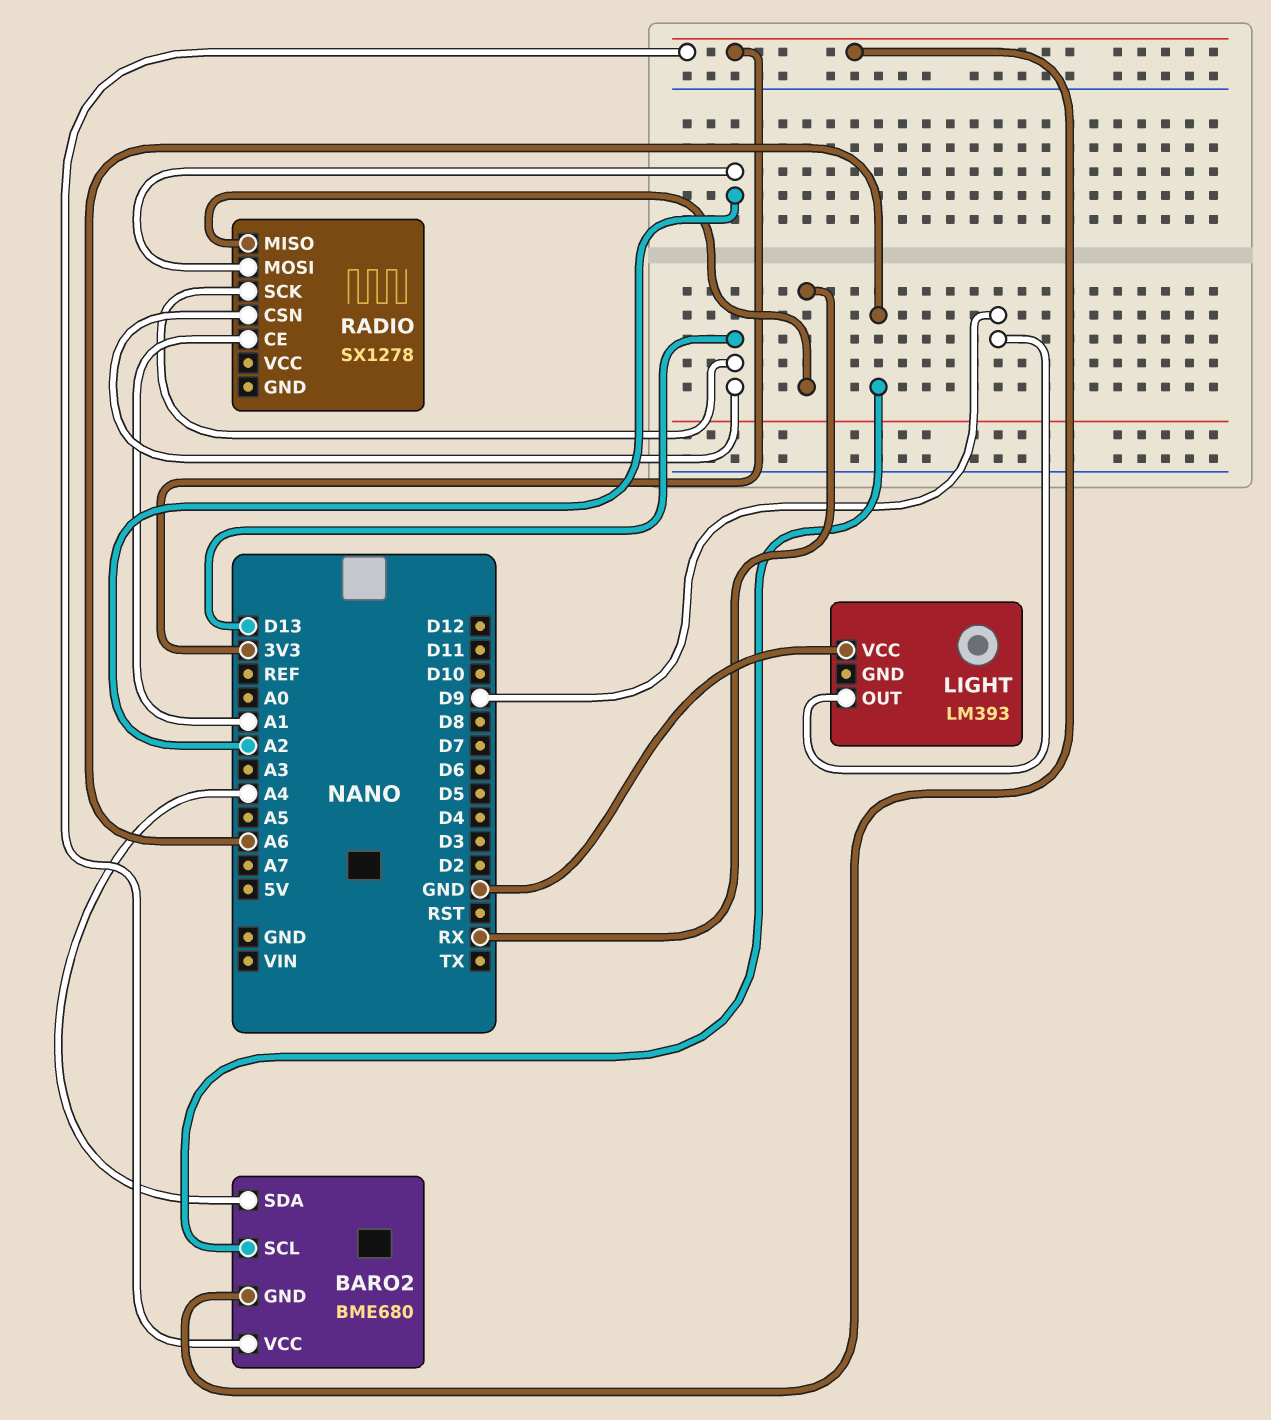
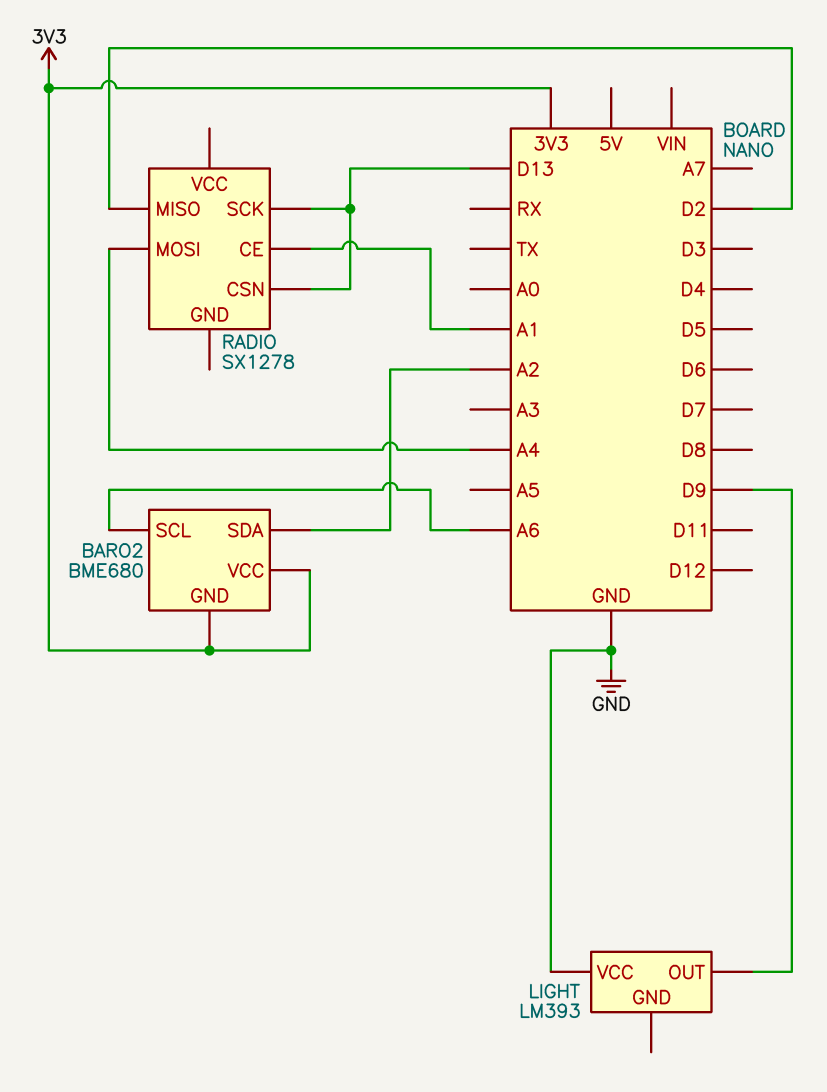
BARO2 pin SDA: A4 -> A2
RADIO pin MISO: RX -> D2
RADIO pin MOSI: A2 -> A4

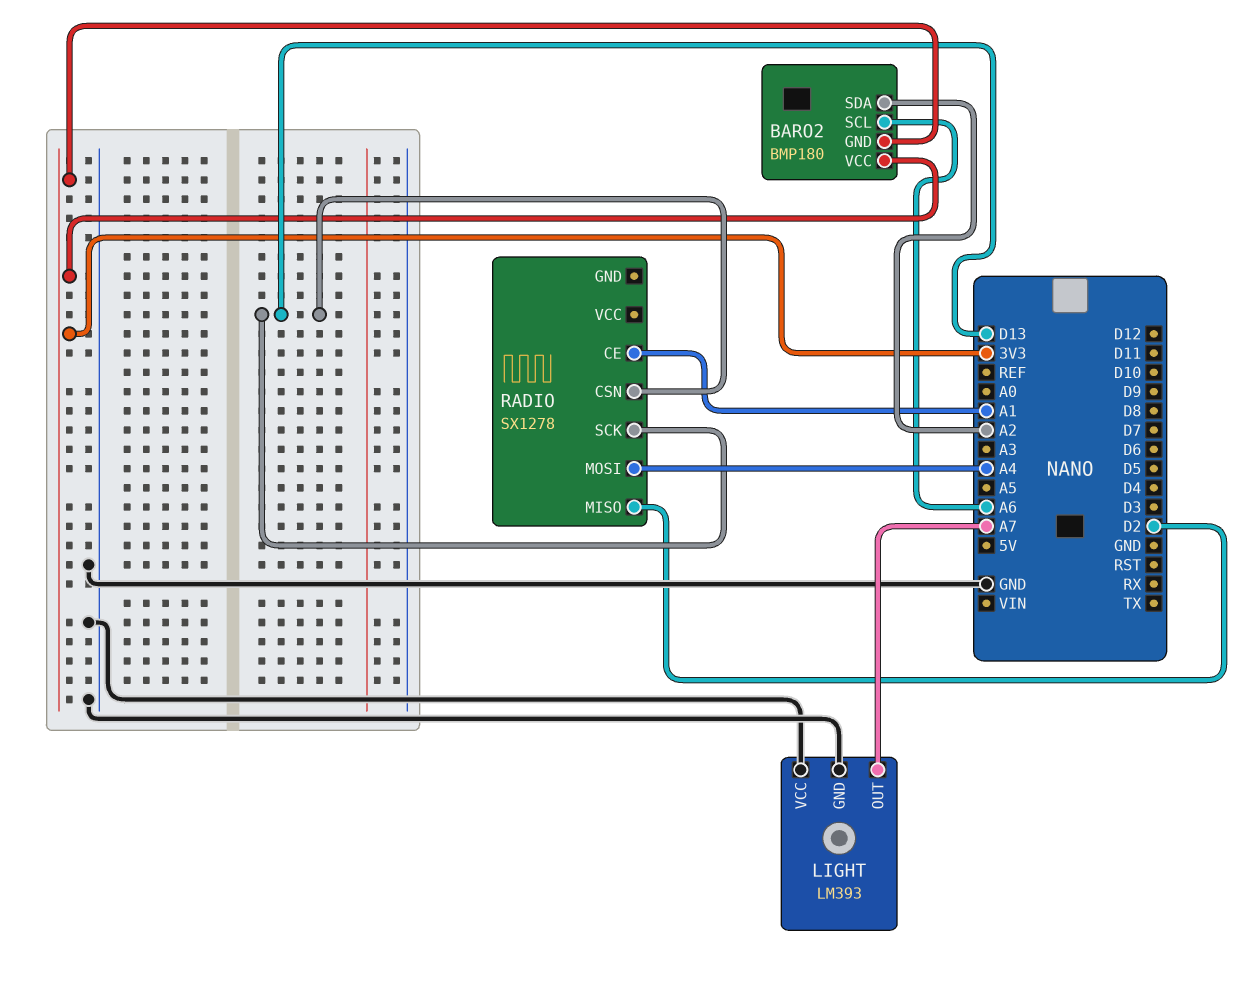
BARO2: BME680 -> BMP180
LIGHT pin GND: none -> GND
LIGHT pin OUT: D9 -> A7

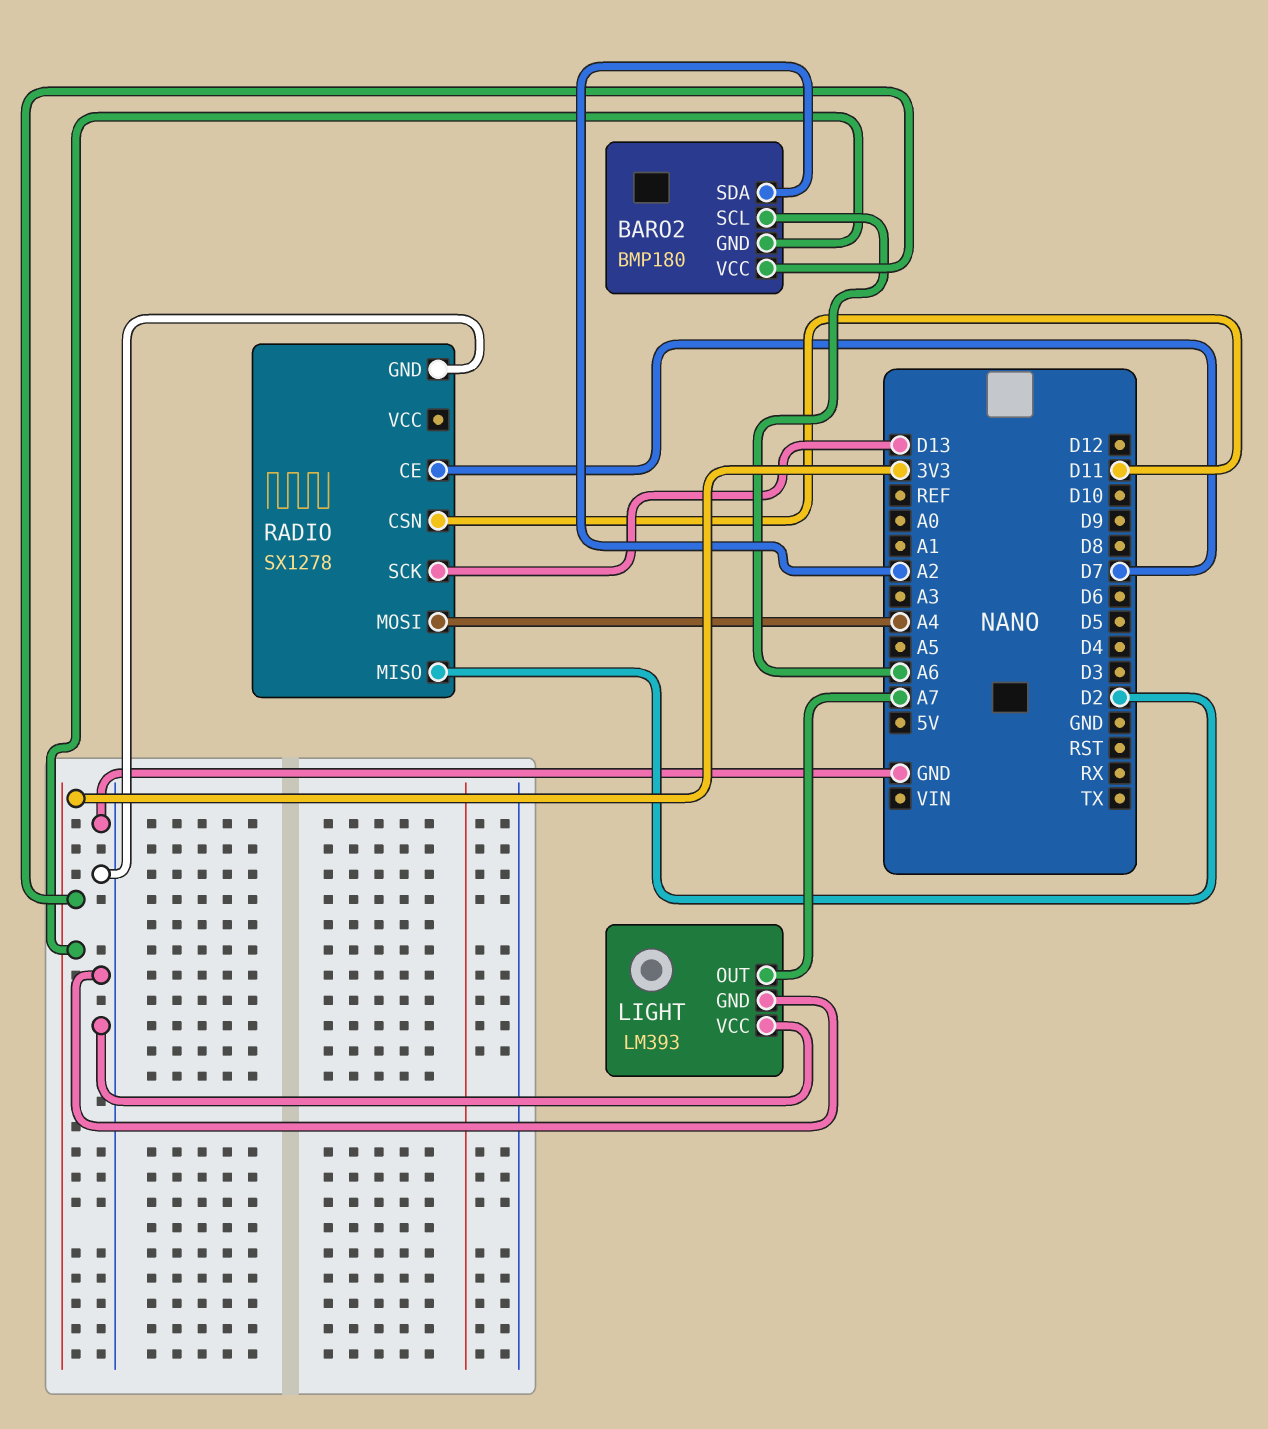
RADIO pin CE: A1 -> D7
RADIO pin CSN: D13 -> D11
RADIO pin GND: none -> GND

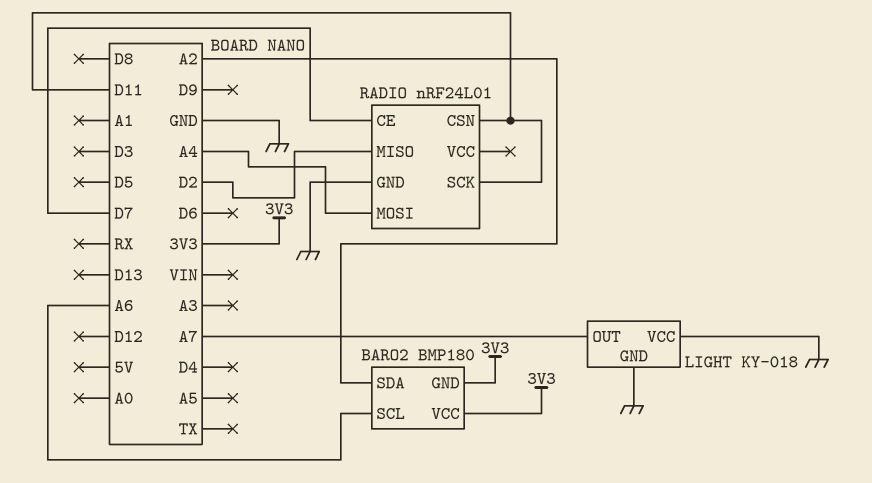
LIGHT: LM393 -> KY-018
RADIO: SX1278 -> nRF24L01
RADIO pin SCK: D13 -> D11

